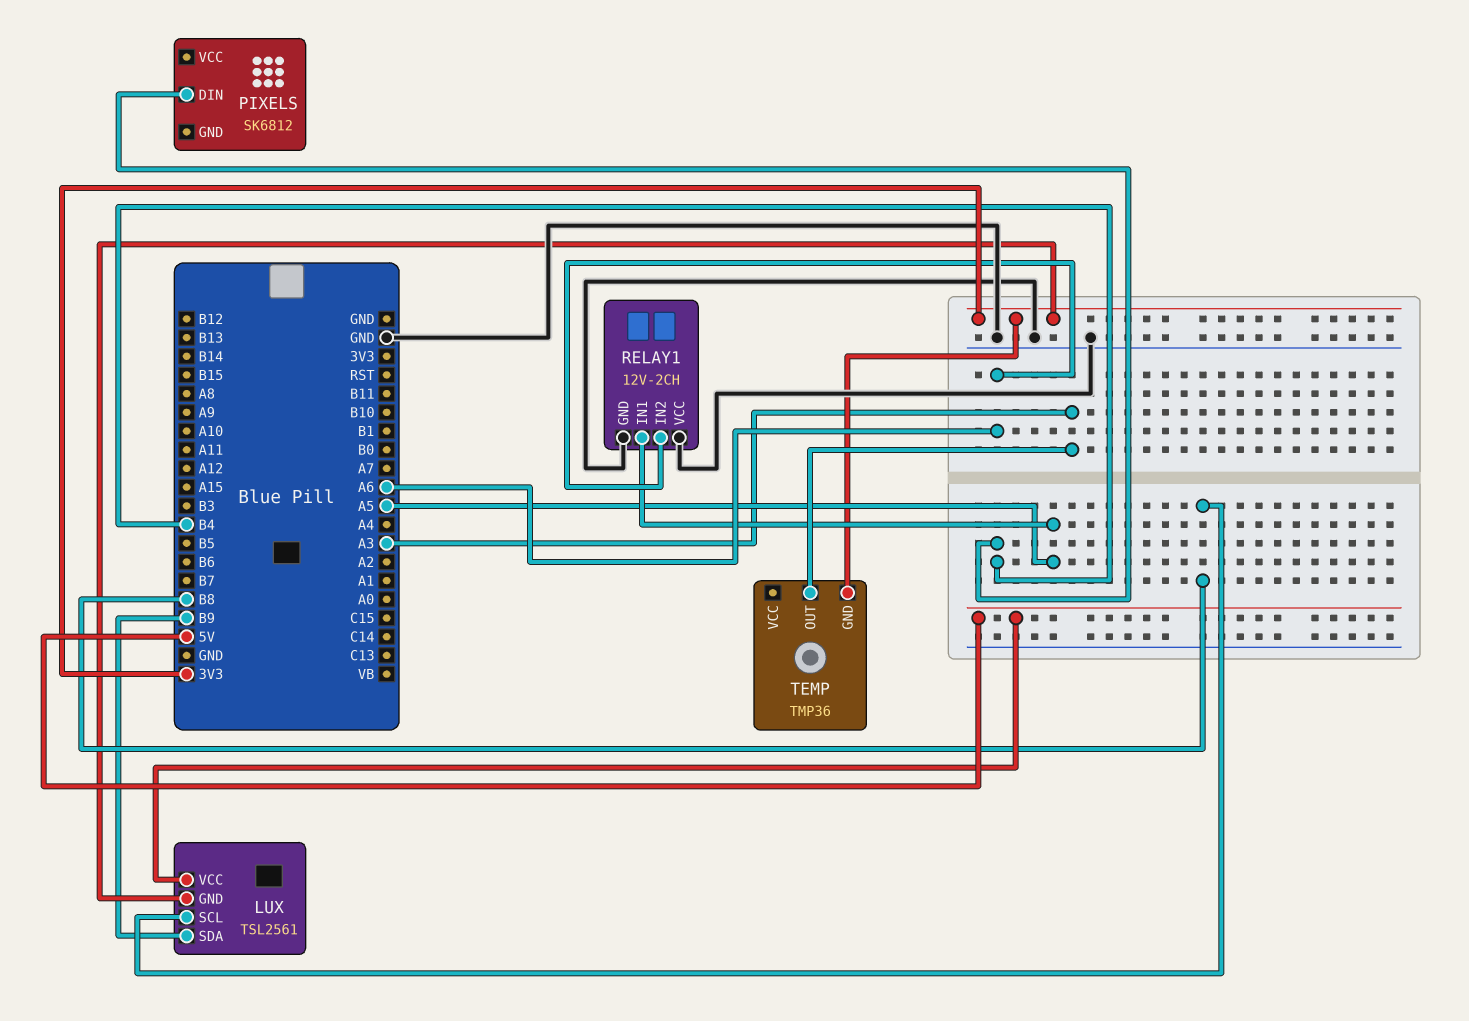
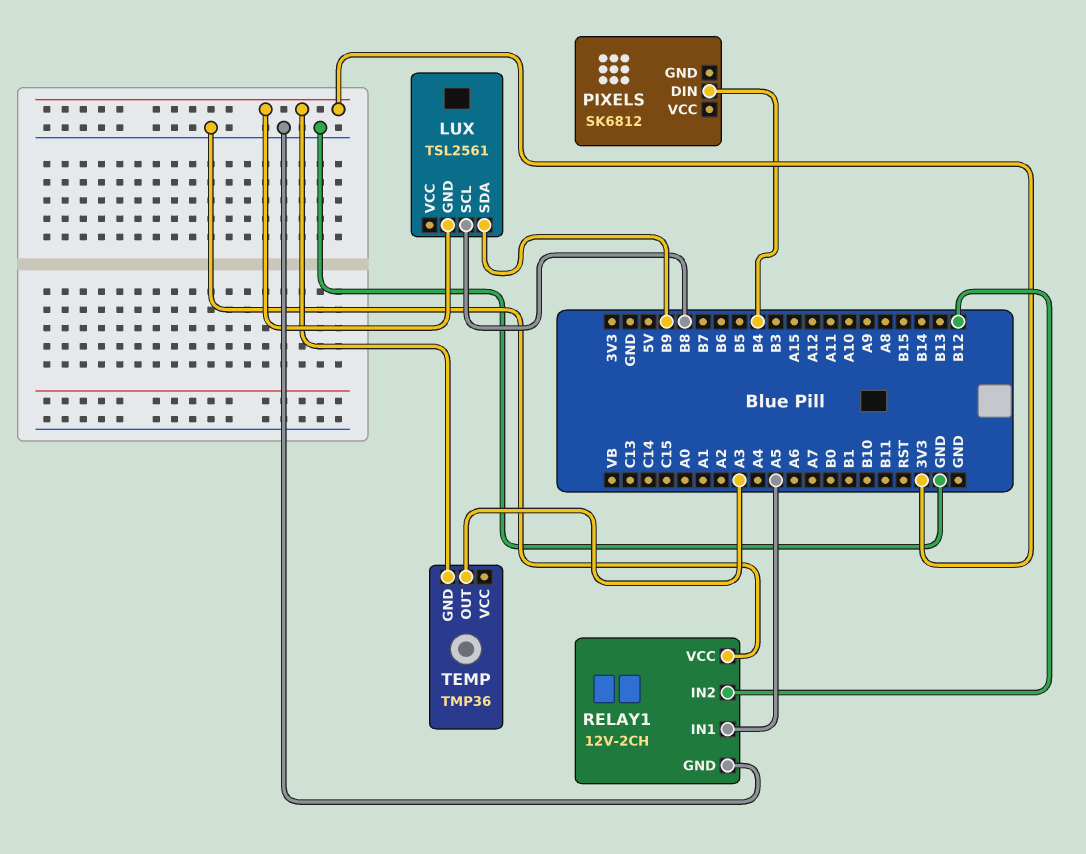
LUX pin VCC: 5V -> none
RELAY1 pin IN2: A6 -> B12

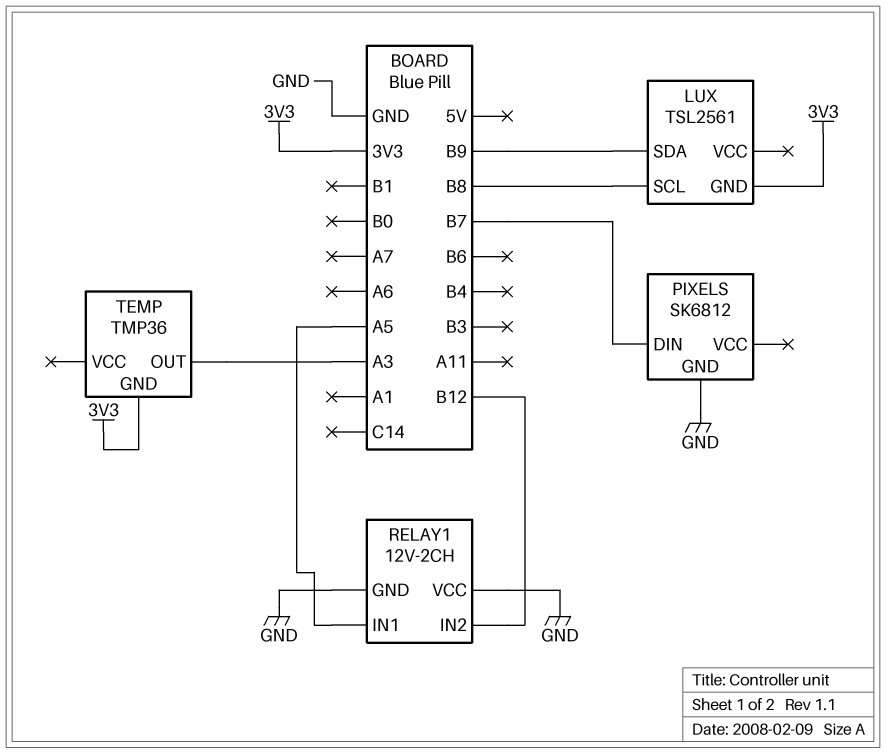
PIXELS pin DIN: B4 -> B7
PIXELS pin GND: none -> GND

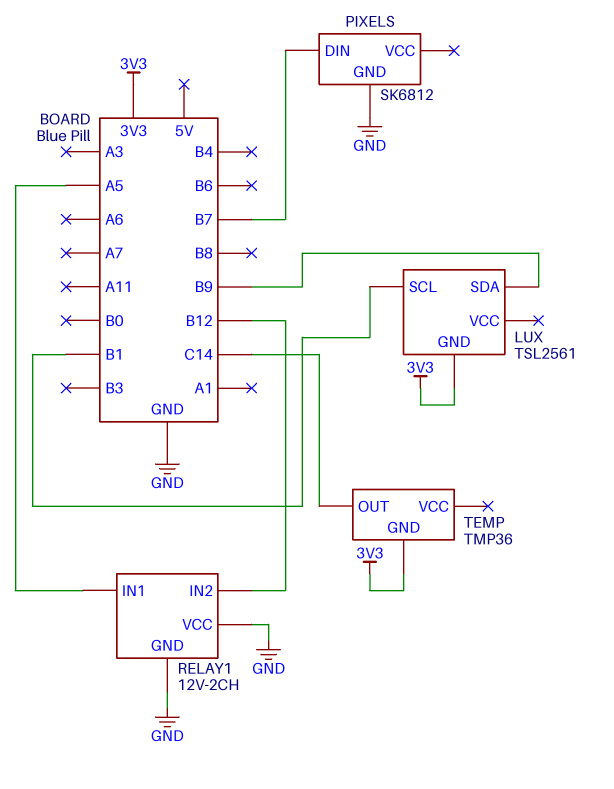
LUX pin SCL: B8 -> B1
TEMP pin OUT: A3 -> C14

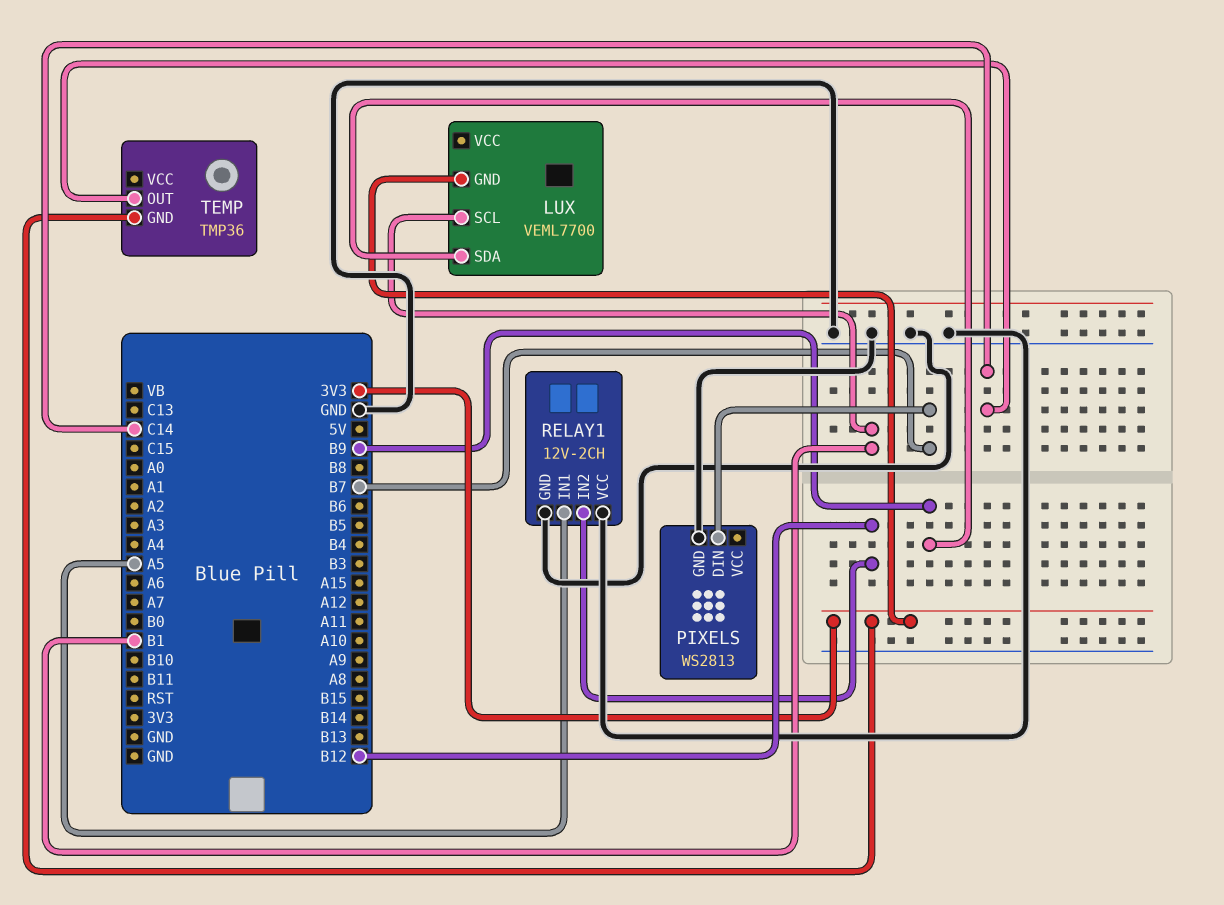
LUX: TSL2561 -> VEML7700
PIXELS: SK6812 -> WS2813

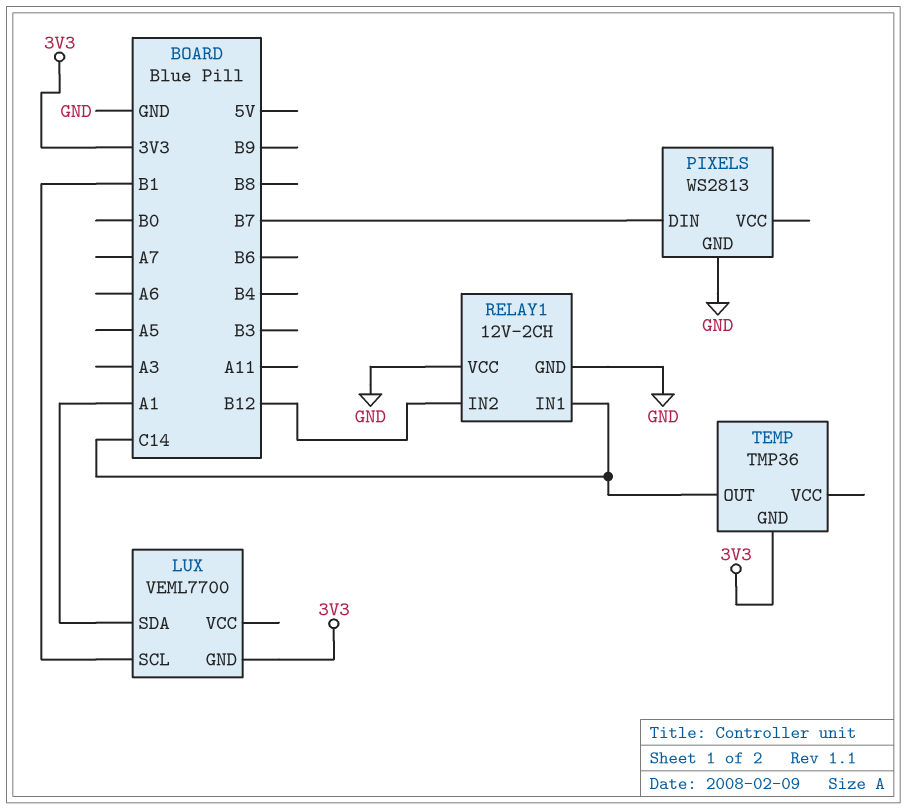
LUX pin SDA: B9 -> A1
RELAY1 pin IN1: A5 -> C14

